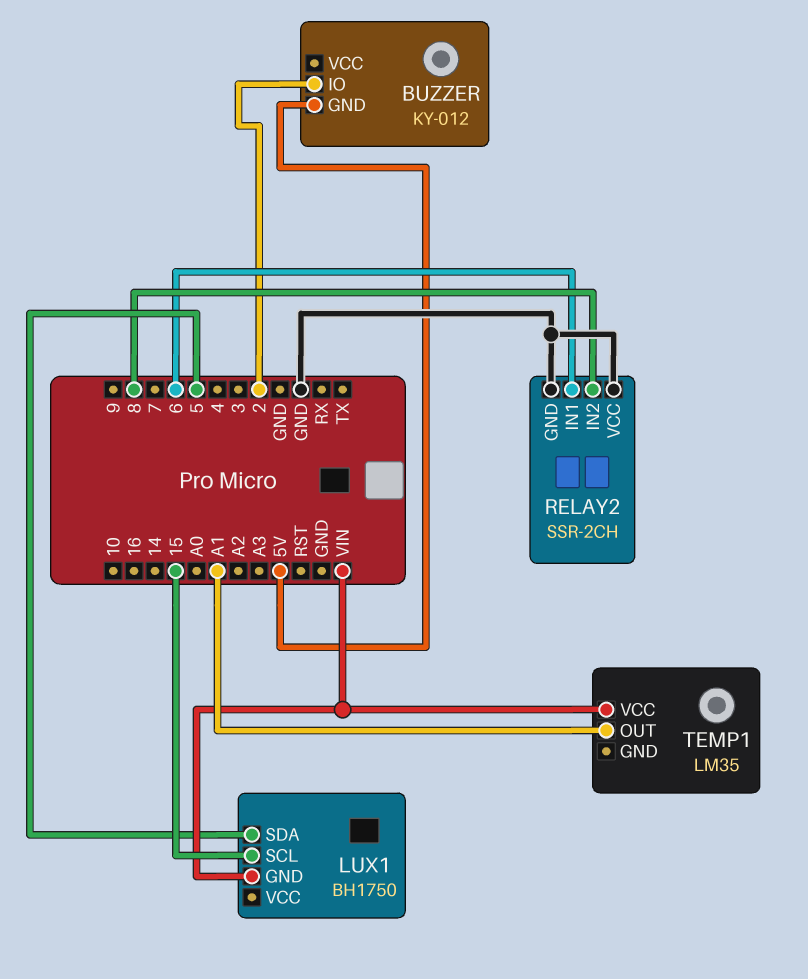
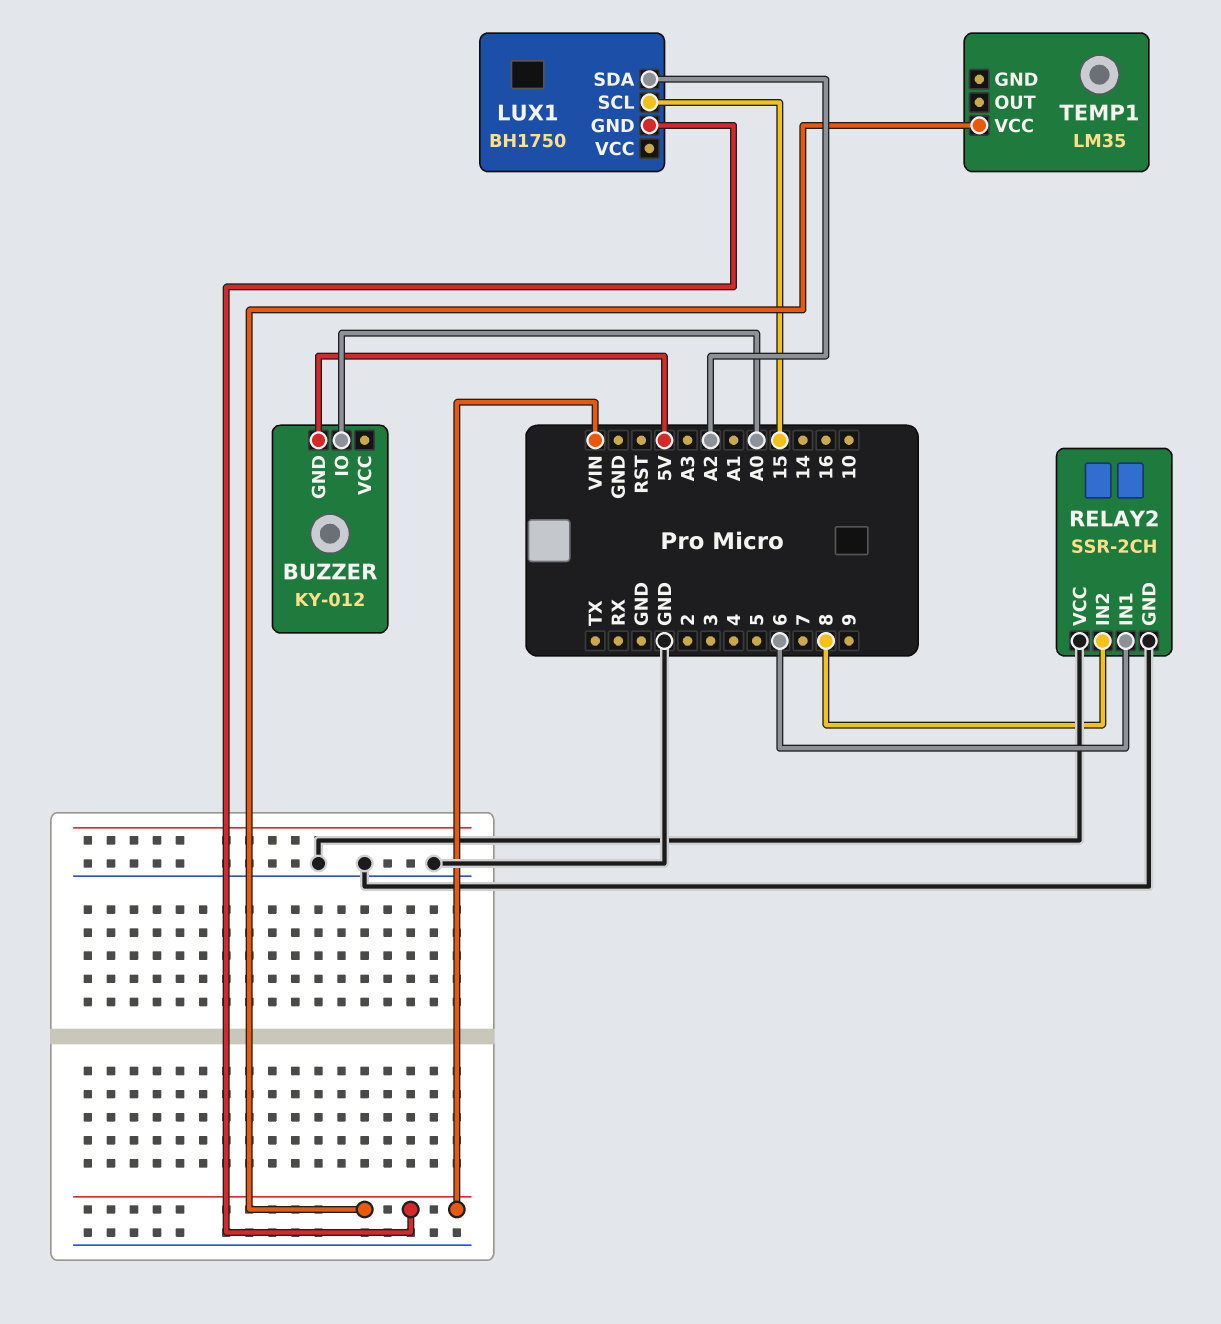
BUZZER pin IO: 2 -> A0
LUX1 pin SDA: 5 -> A2
TEMP1 pin OUT: A1 -> none

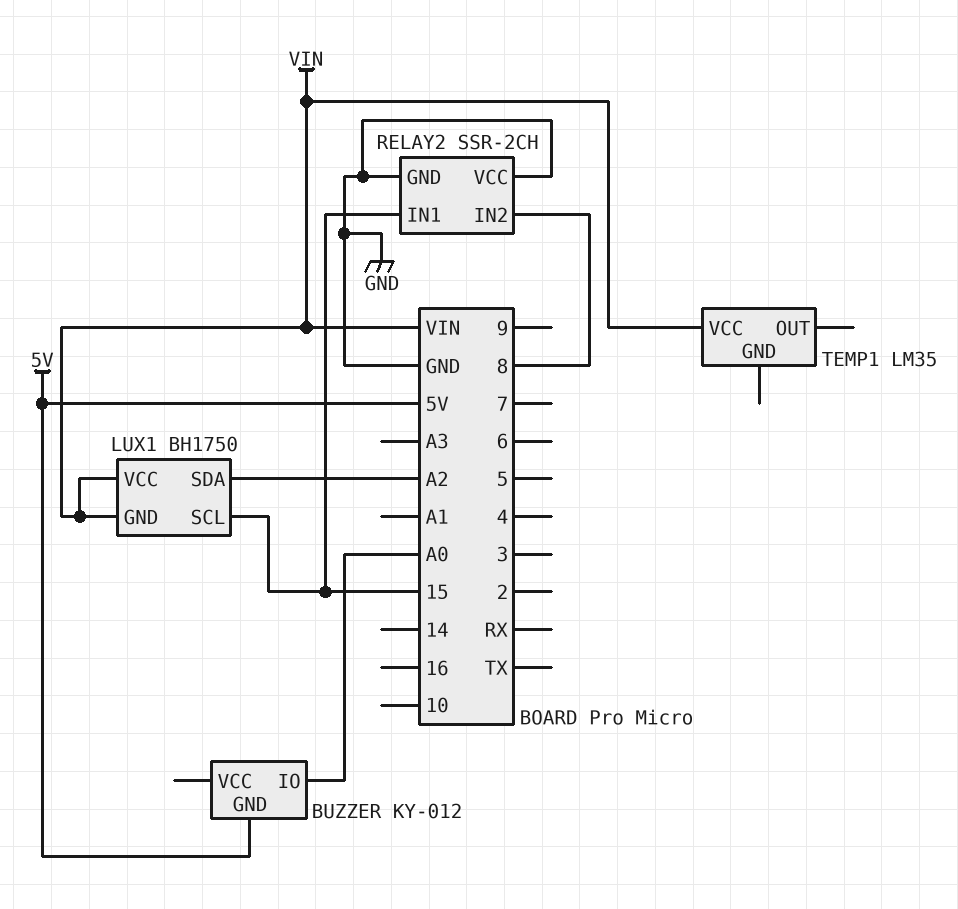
LUX1 pin VCC: none -> VIN
RELAY2 pin IN1: 6 -> 15

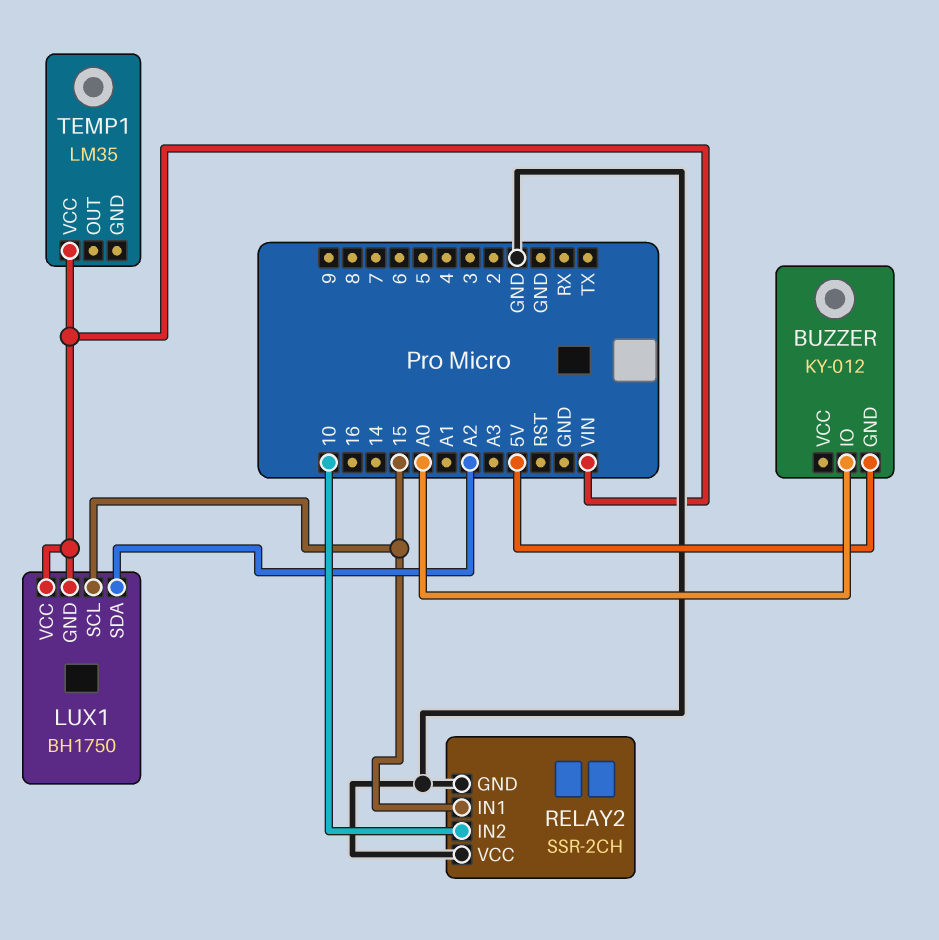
RELAY2 pin IN2: 8 -> 10

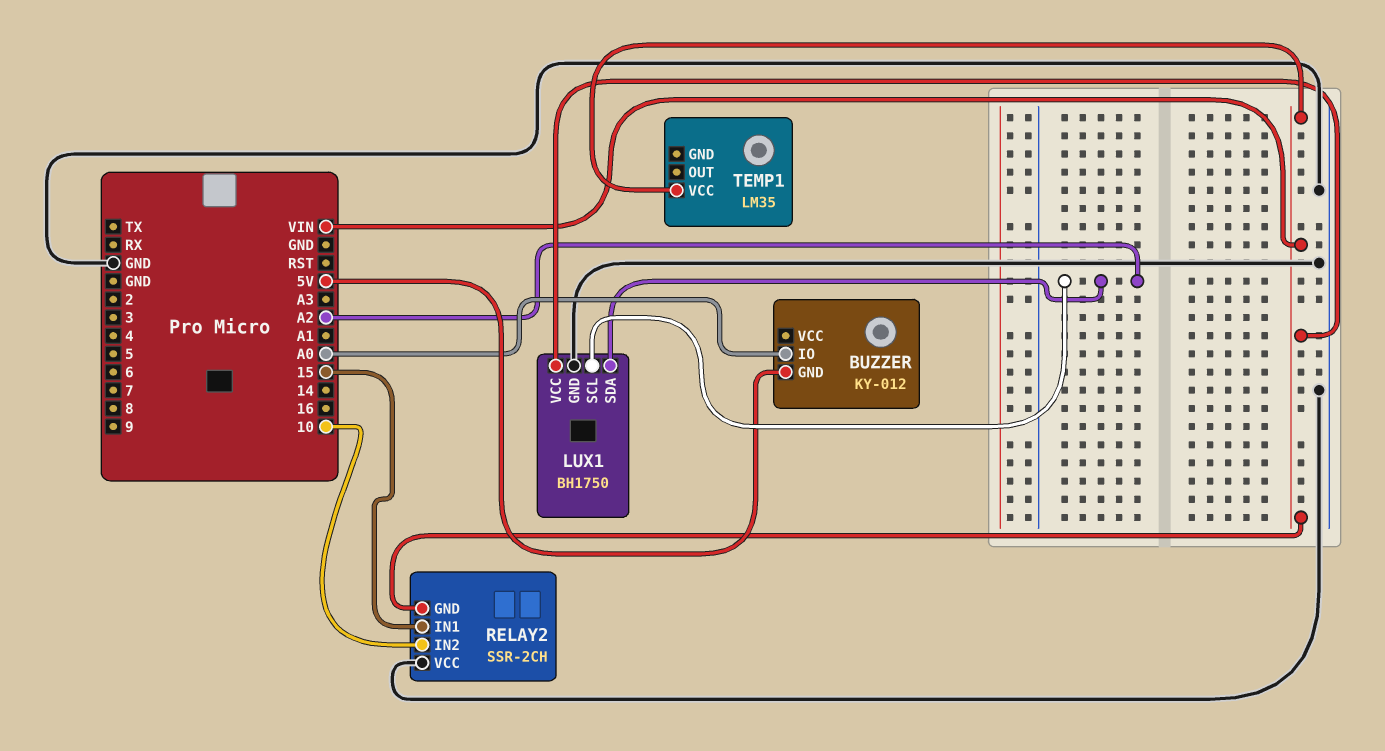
LUX1 pin GND: VIN -> GND
LUX1 pin SCL: 15 -> A2
RELAY2 pin GND: GND -> VIN

